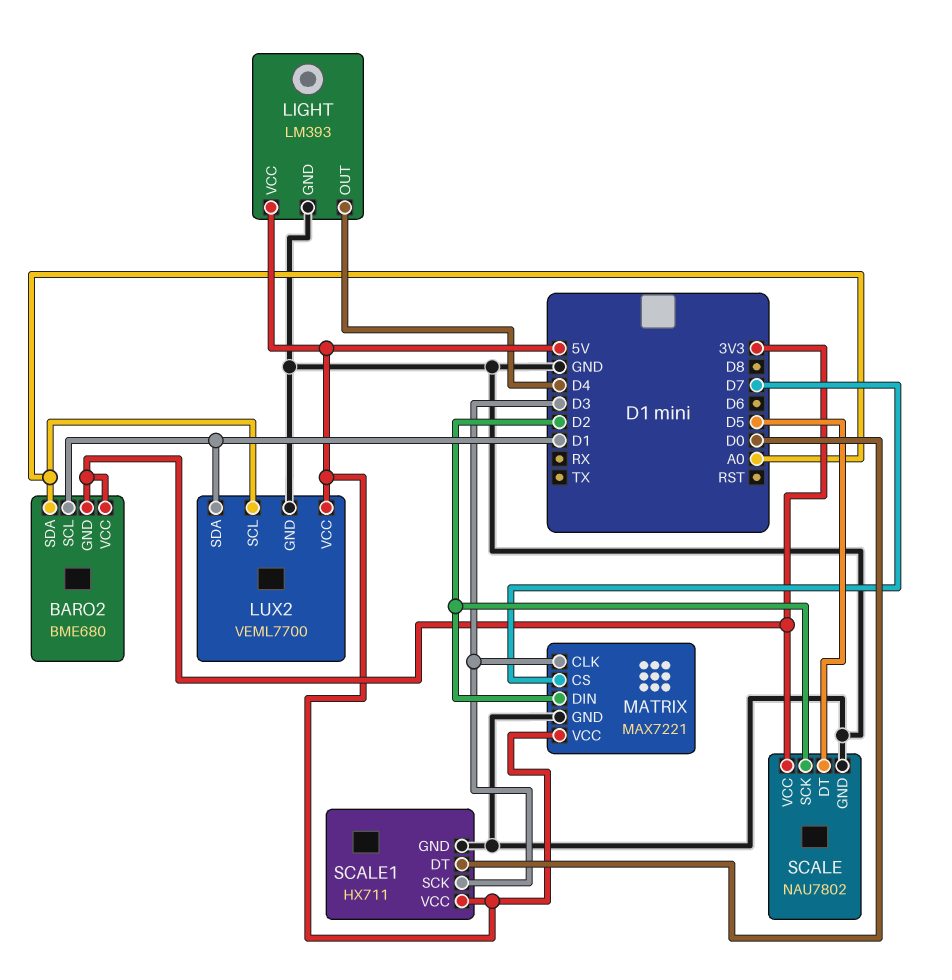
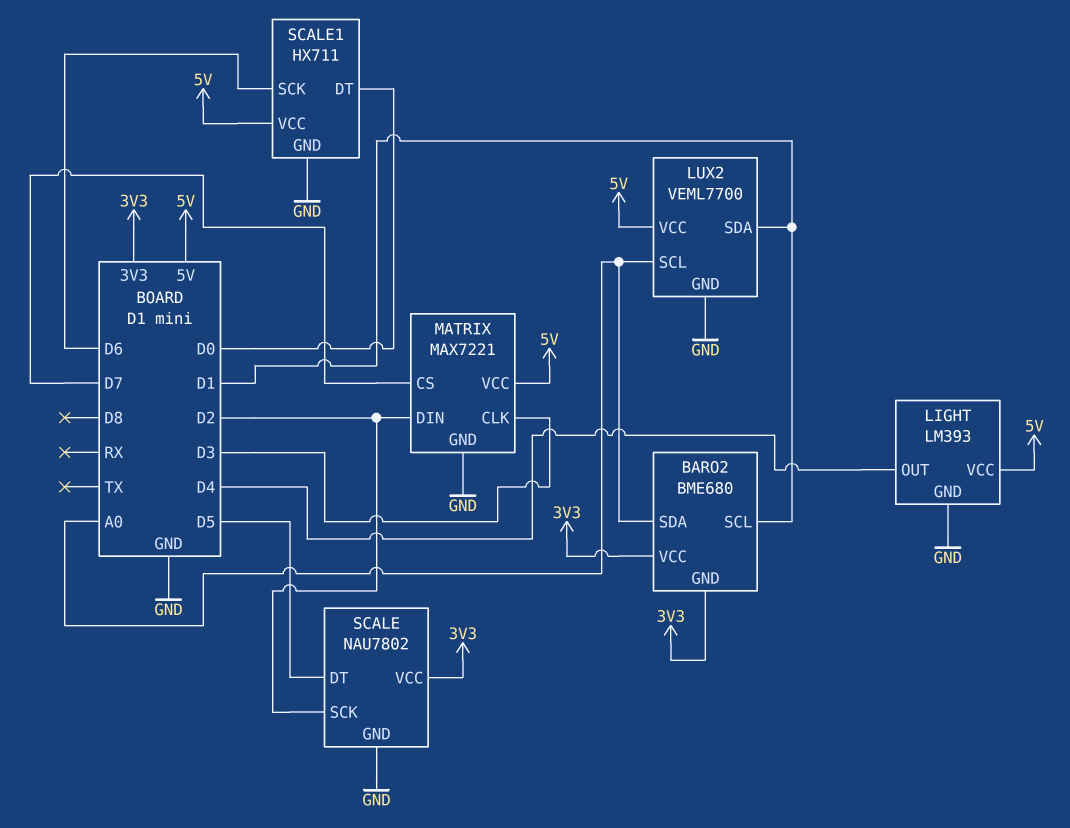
SCALE1 pin SCK: D3 -> D6

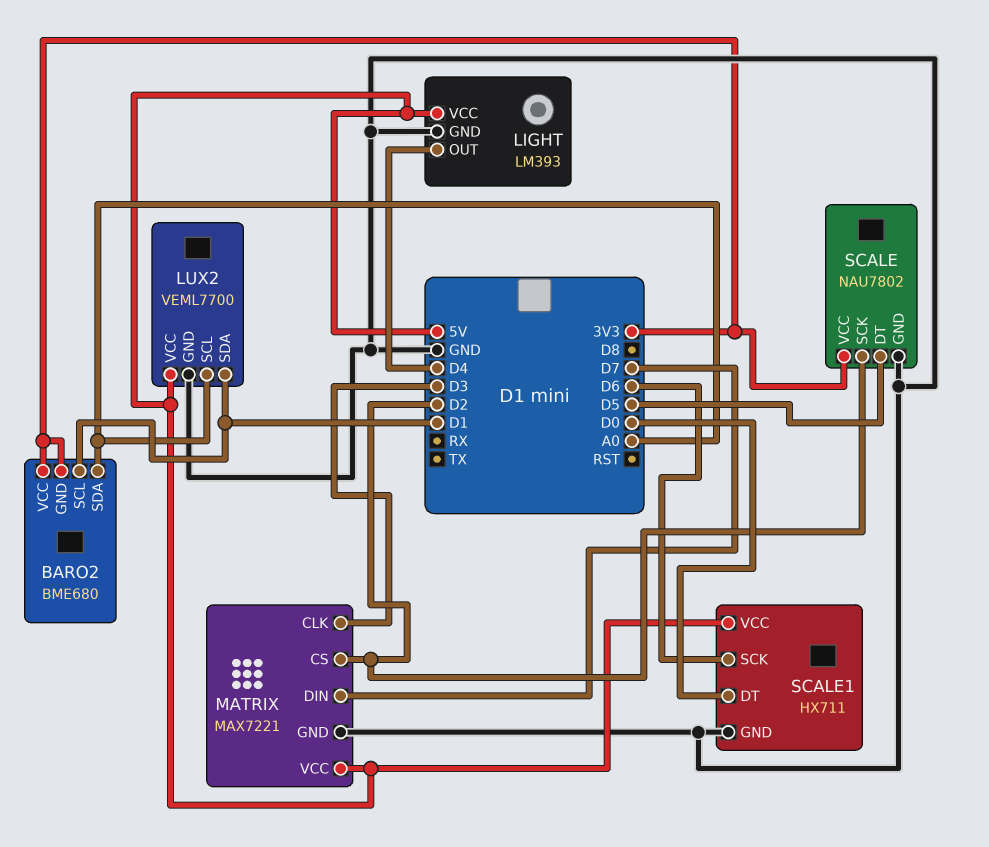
MATRIX pin CS: D7 -> D2
MATRIX pin DIN: D2 -> D7

